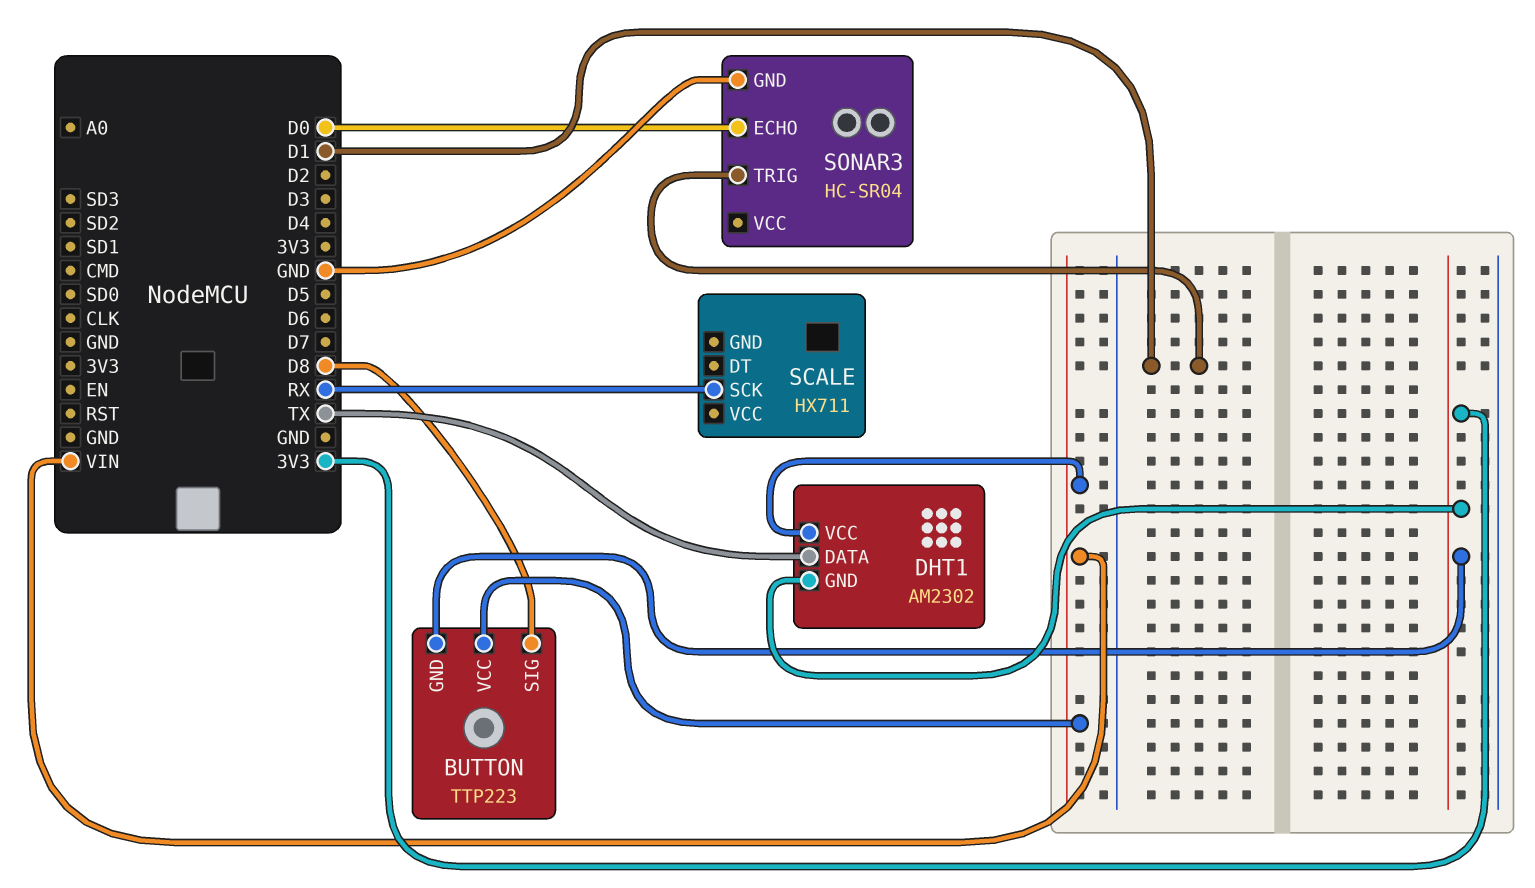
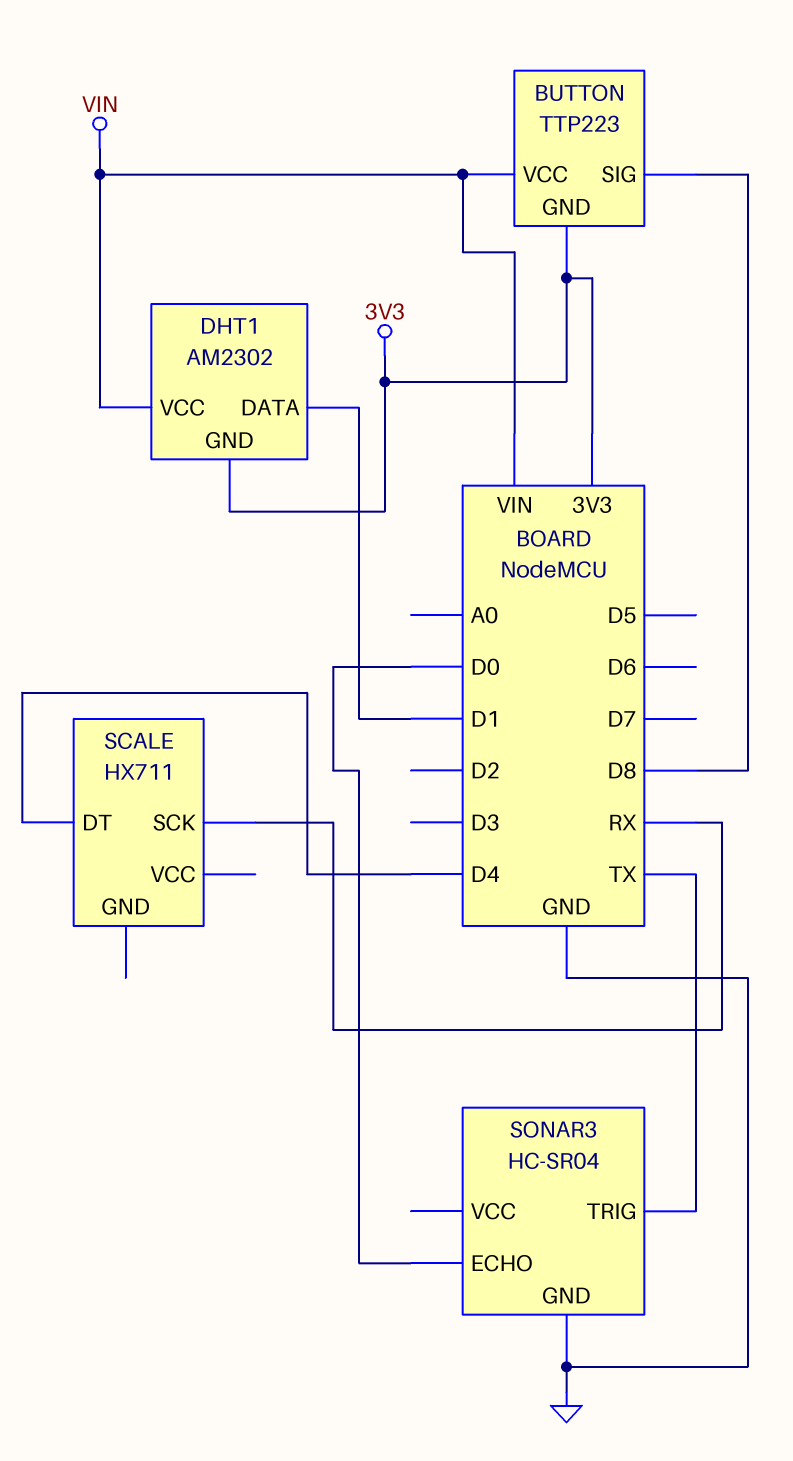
DHT1 pin DATA: TX -> D1
SCALE pin DT: none -> D4
SONAR3 pin TRIG: D1 -> TX

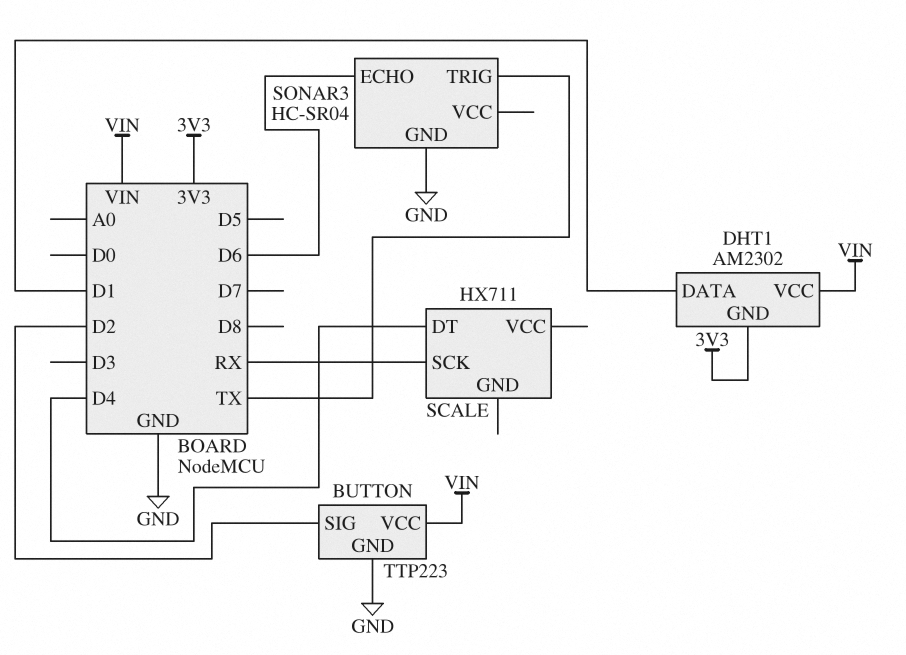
BUTTON pin GND: 3V3 -> GND
BUTTON pin SIG: D8 -> D2
SONAR3 pin ECHO: D0 -> D6

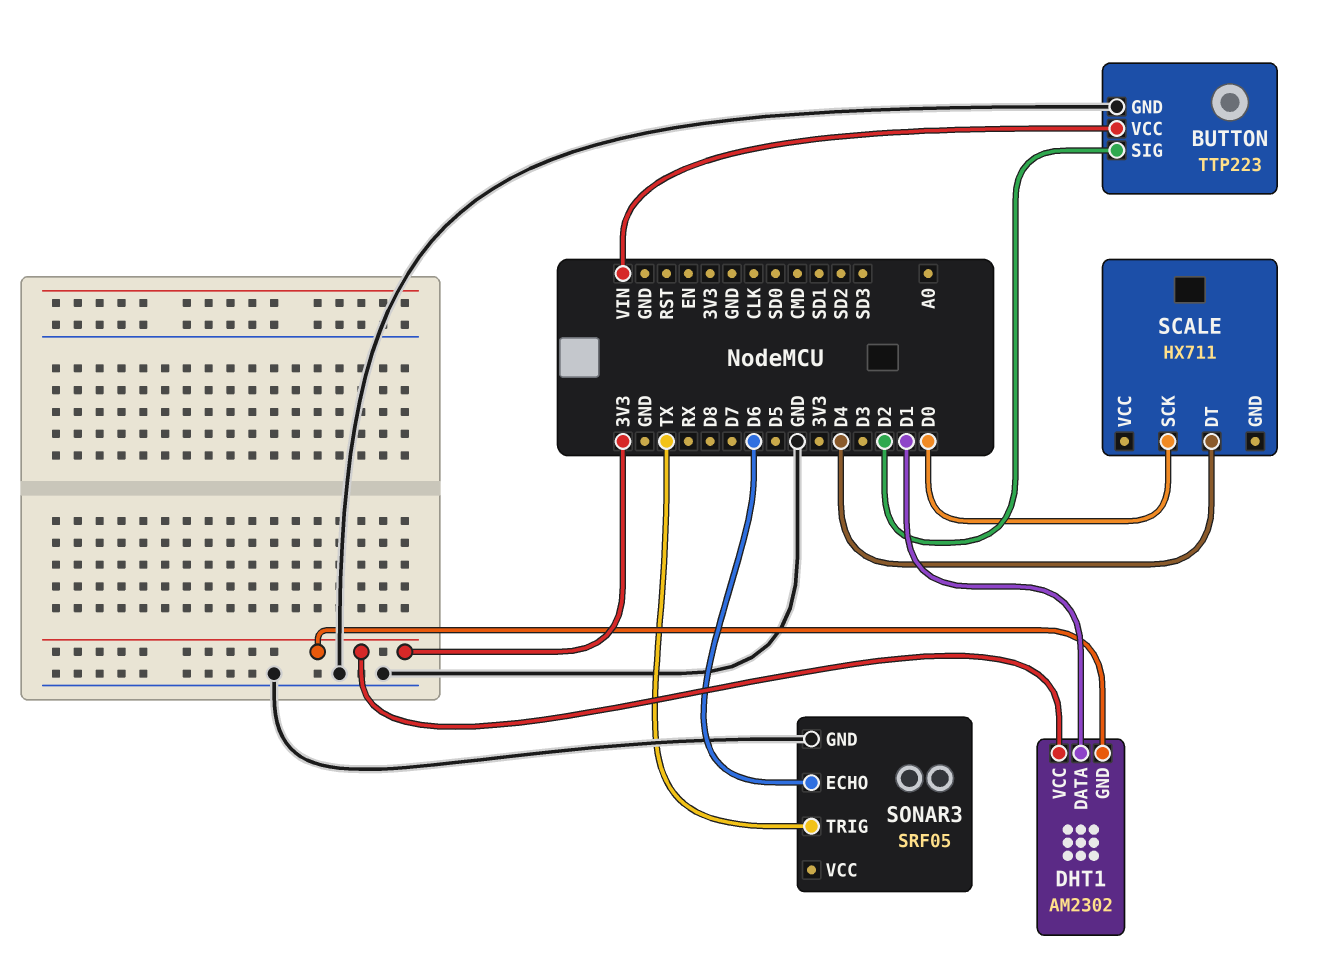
DHT1 pin VCC: VIN -> 3V3
SCALE pin SCK: RX -> D0
SONAR3: HC-SR04 -> SRF05

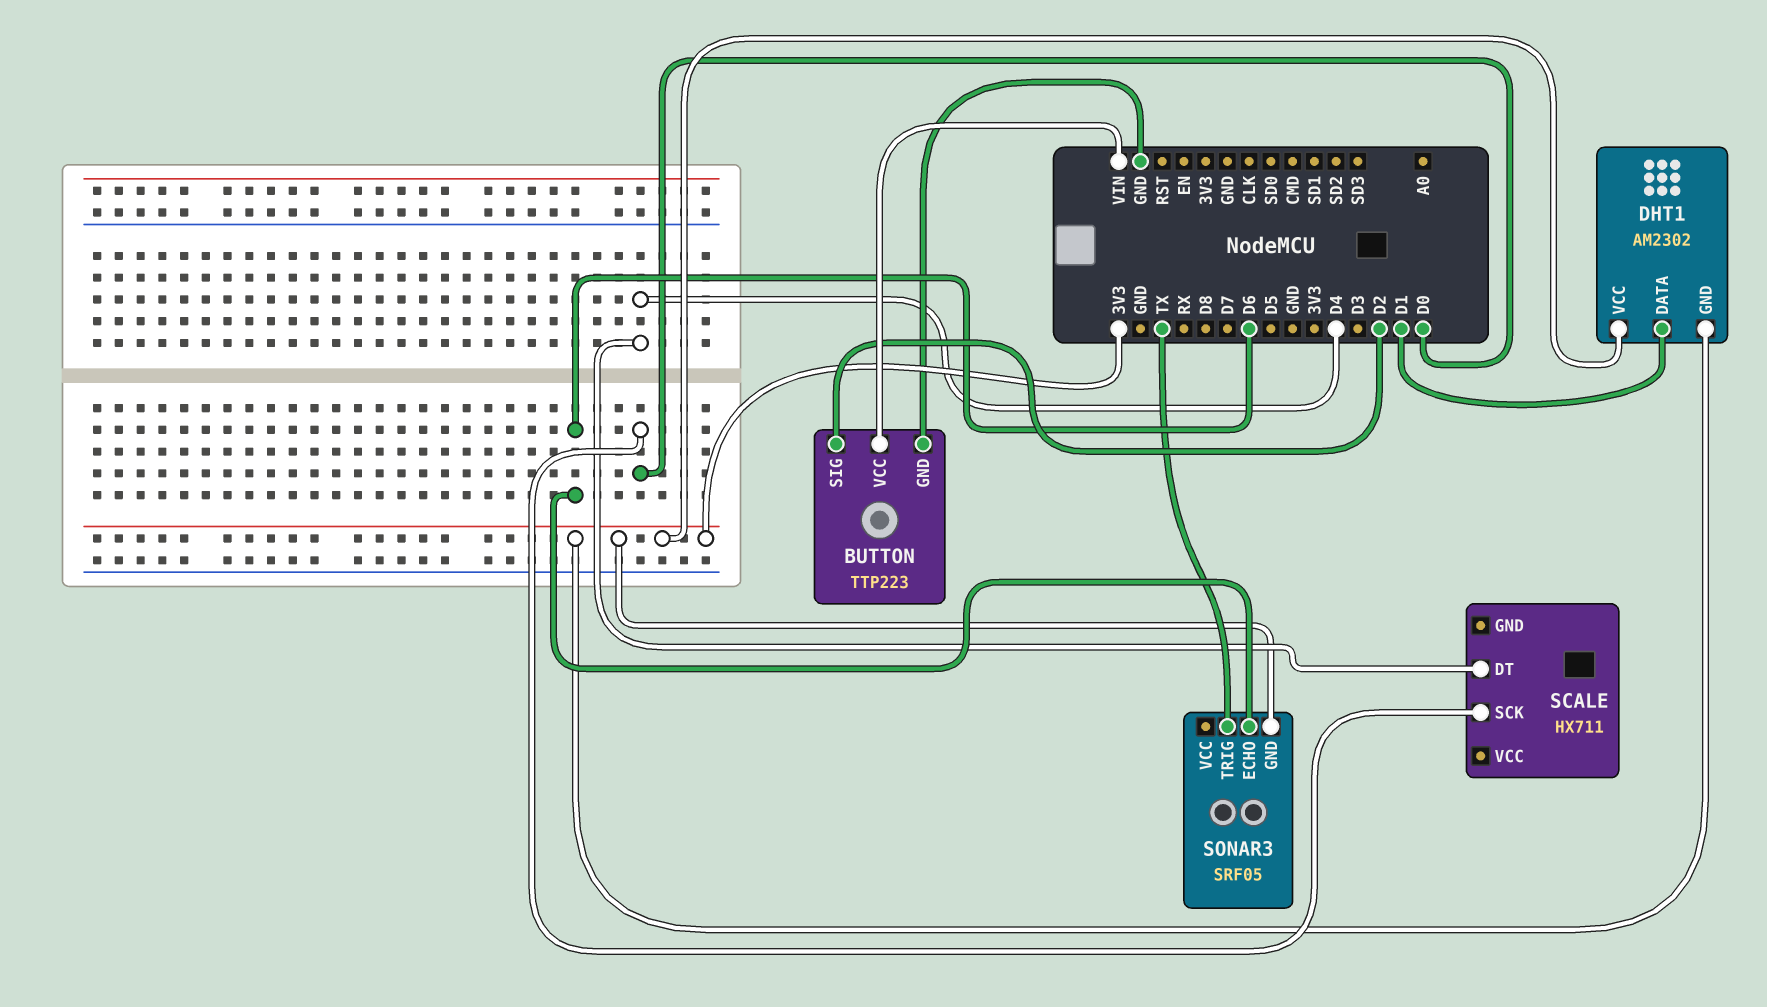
SONAR3 pin GND: GND -> 3V3

